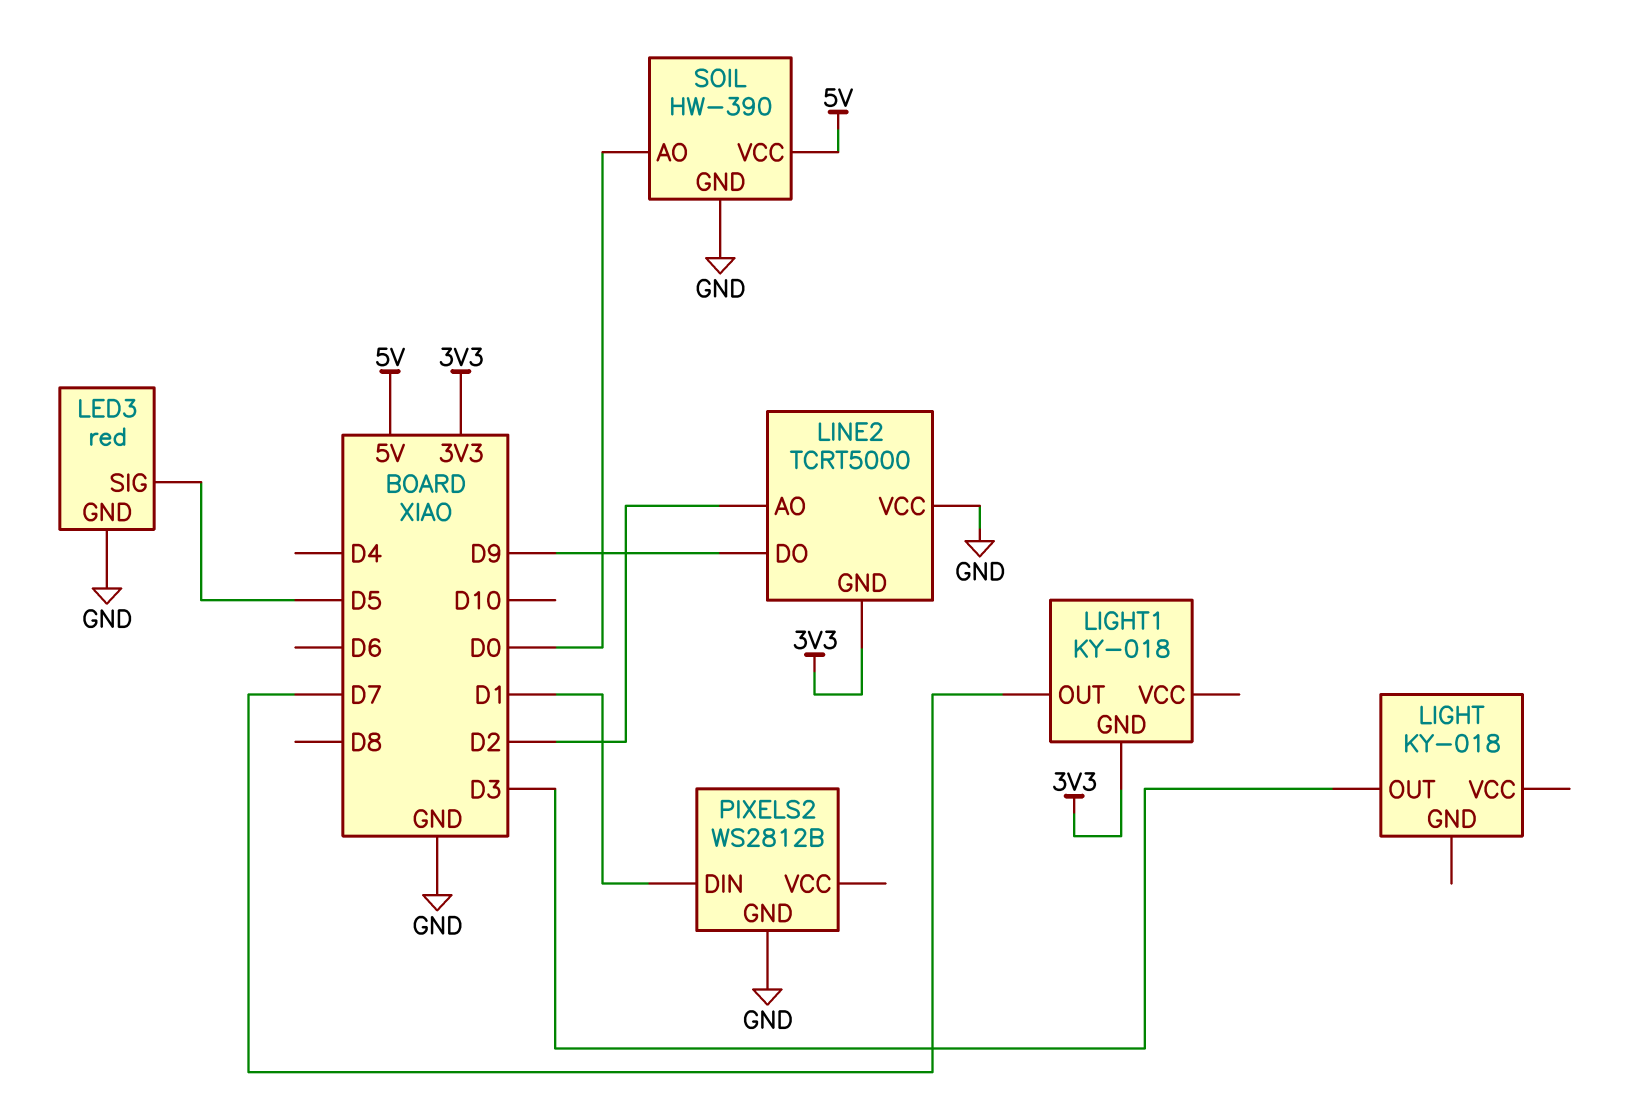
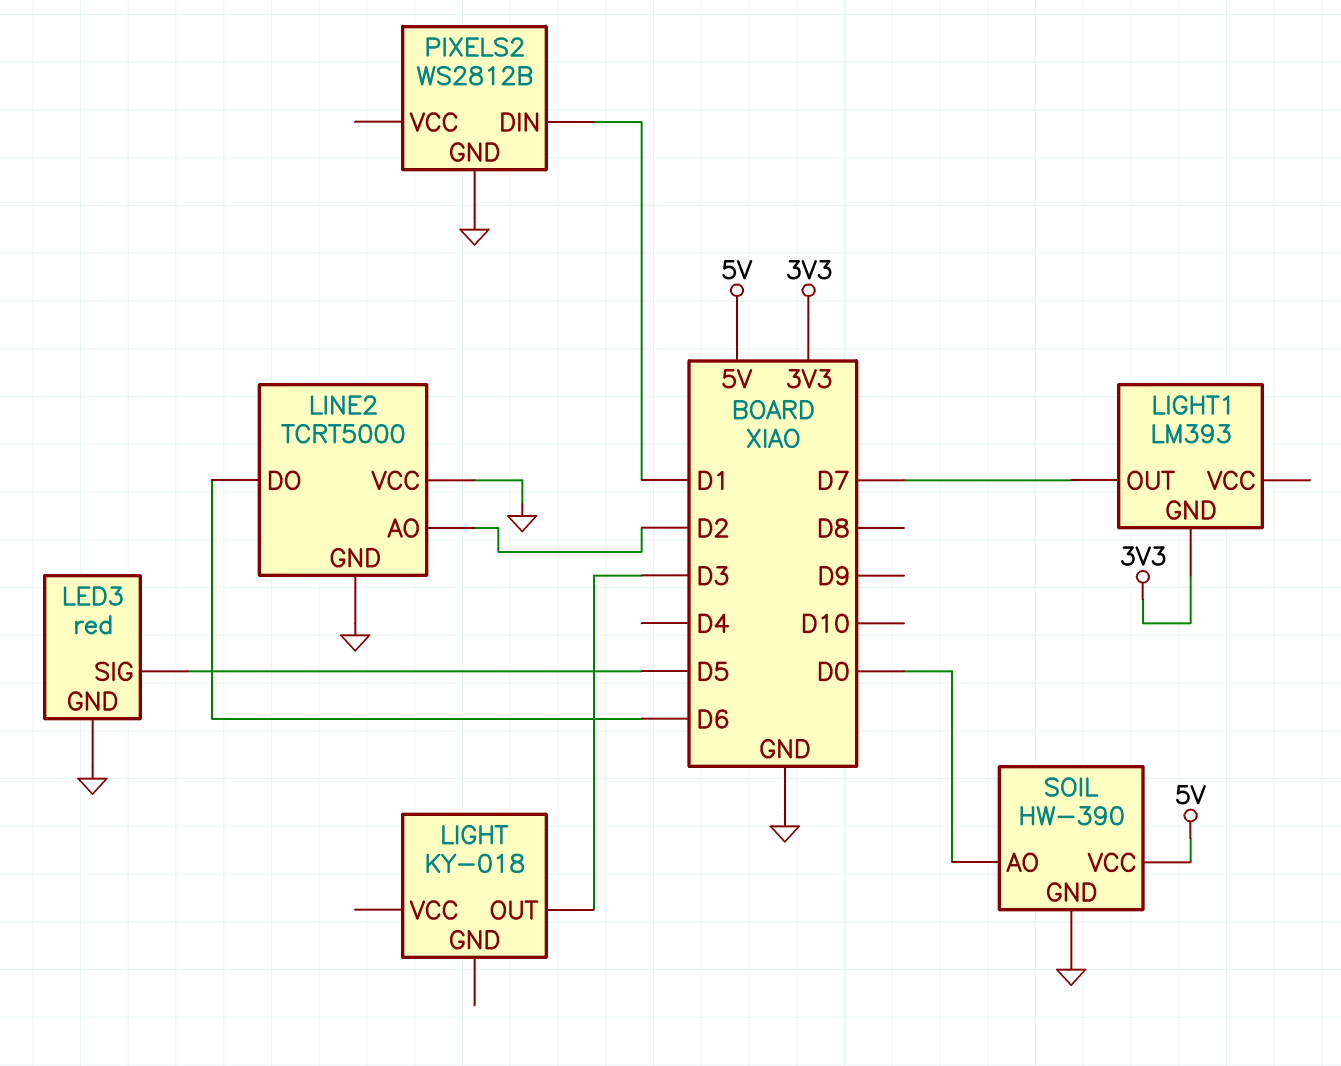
LIGHT1: KY-018 -> LM393
LINE2 pin DO: D9 -> D6
LINE2 pin GND: 3V3 -> GND

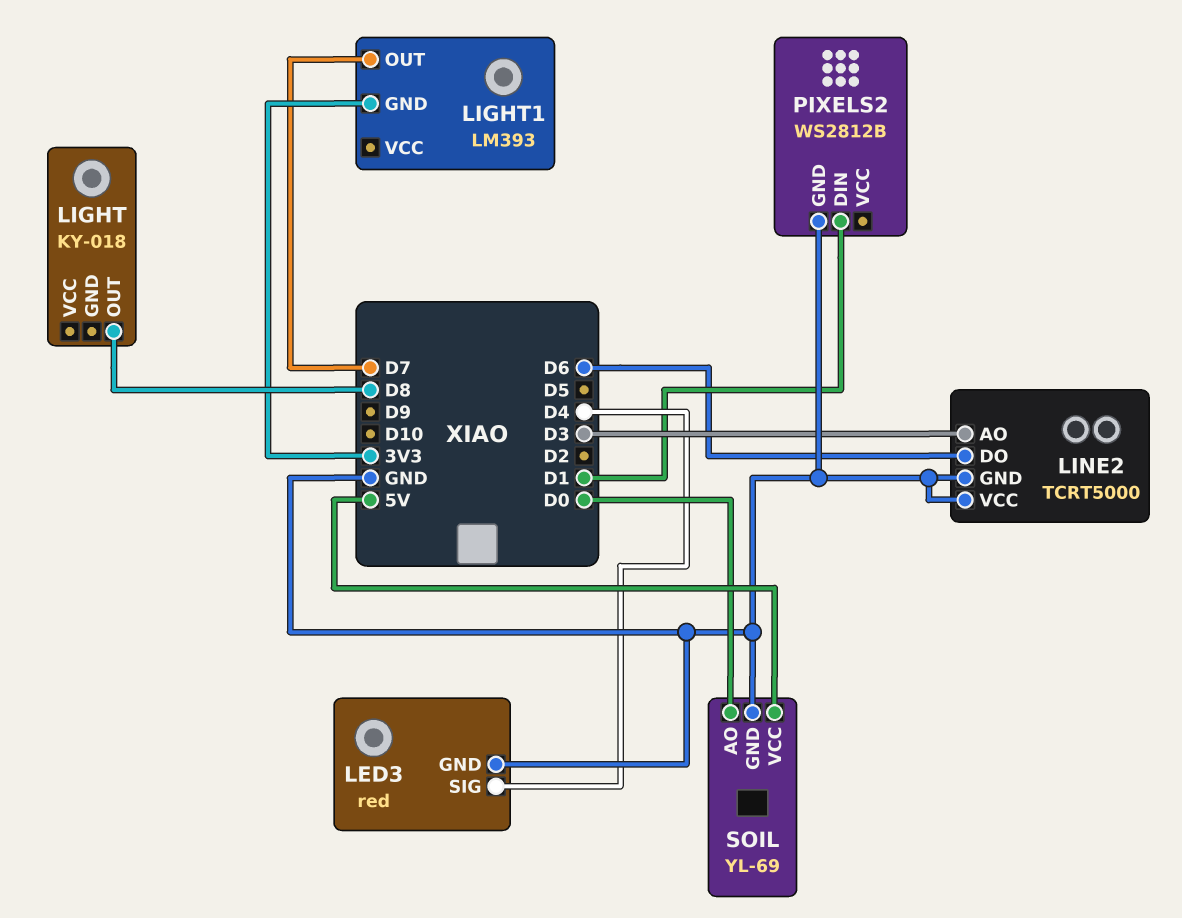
LED3 pin SIG: D5 -> D4
LIGHT pin OUT: D3 -> D8
LINE2 pin AO: D2 -> D3
SOIL: HW-390 -> YL-69

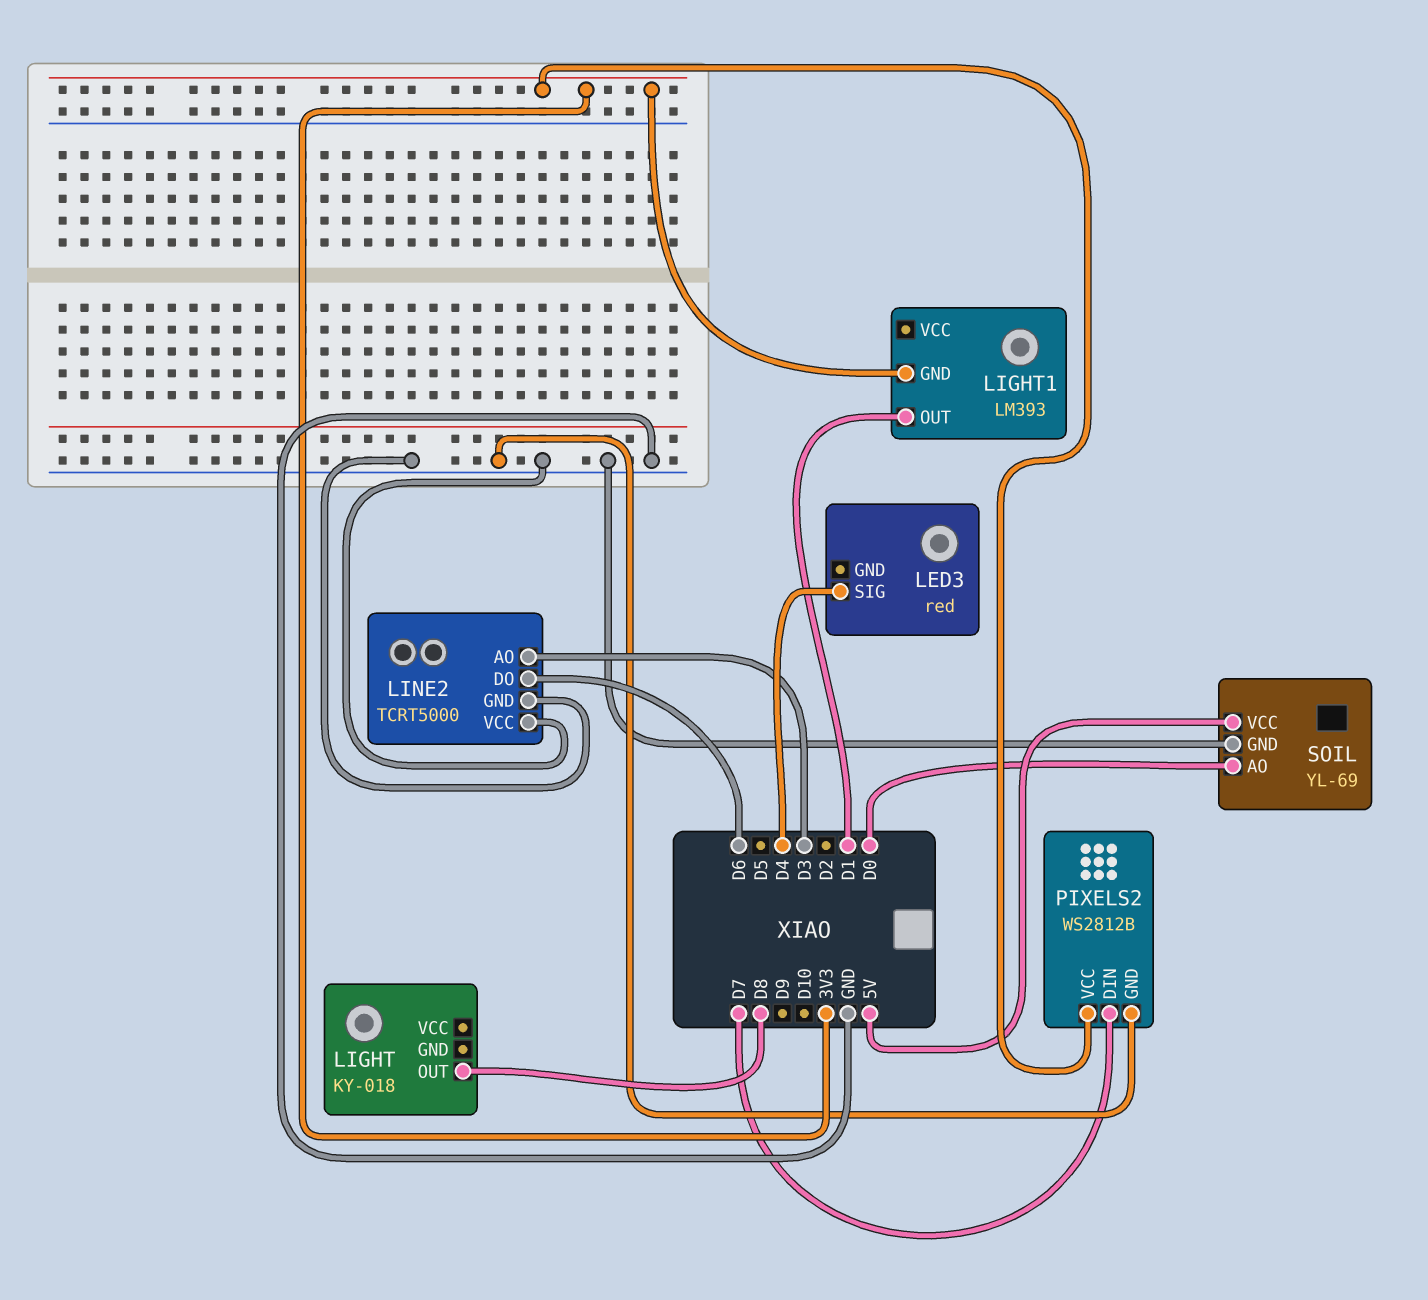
LED3 pin GND: GND -> none
LIGHT1 pin OUT: D7 -> D1
PIXELS2 pin DIN: D1 -> D7
PIXELS2 pin VCC: none -> 3V3

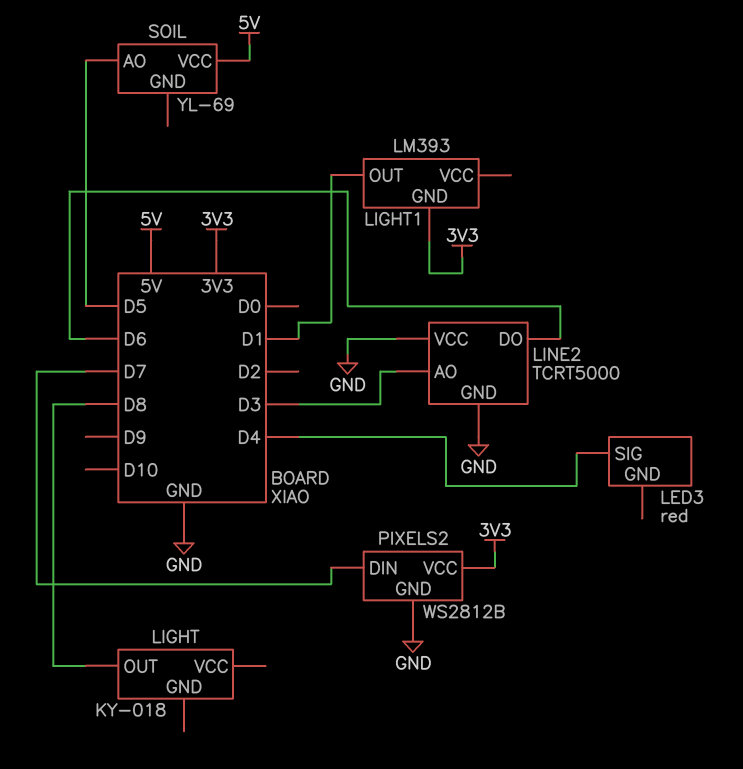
SOIL pin AO: D0 -> D5
SOIL pin GND: GND -> none

